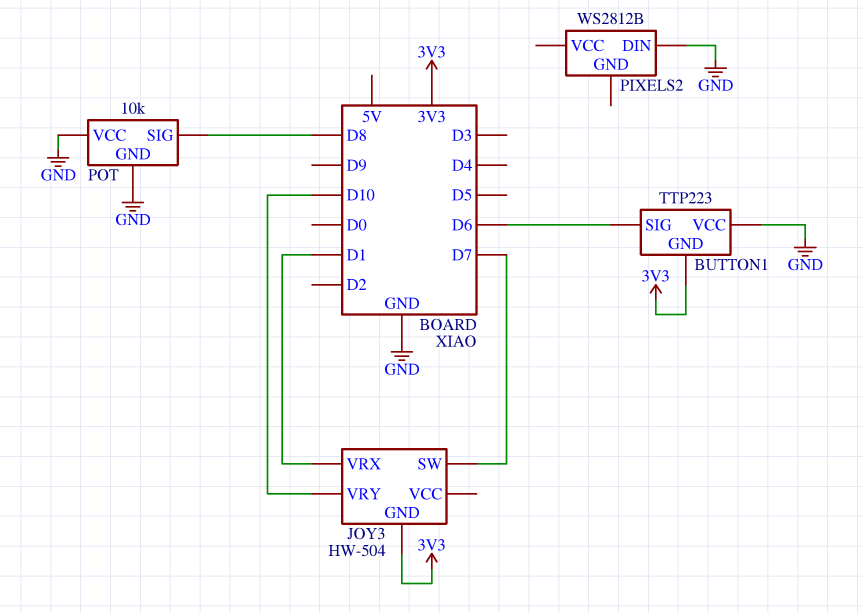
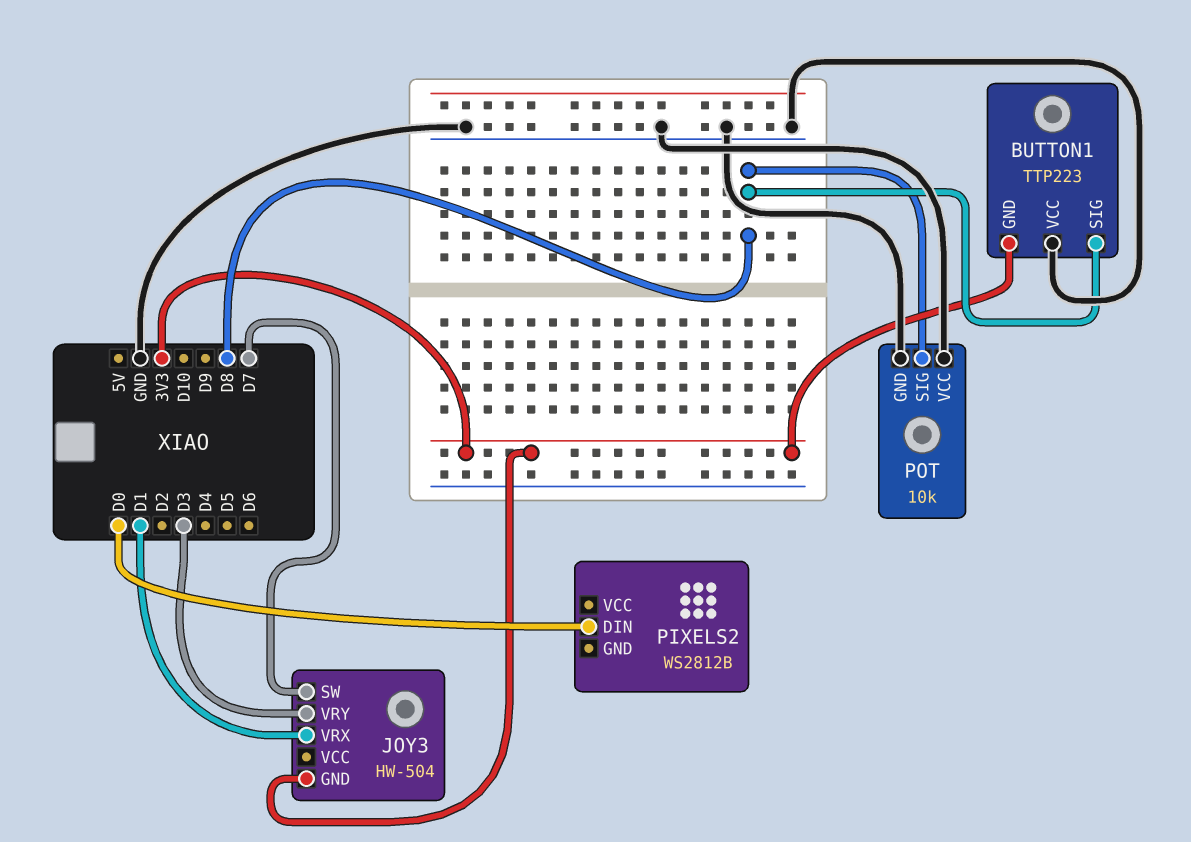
BUTTON1 pin SIG: D6 -> D8
JOY3 pin VRY: D10 -> D3
PIXELS2 pin DIN: GND -> D0

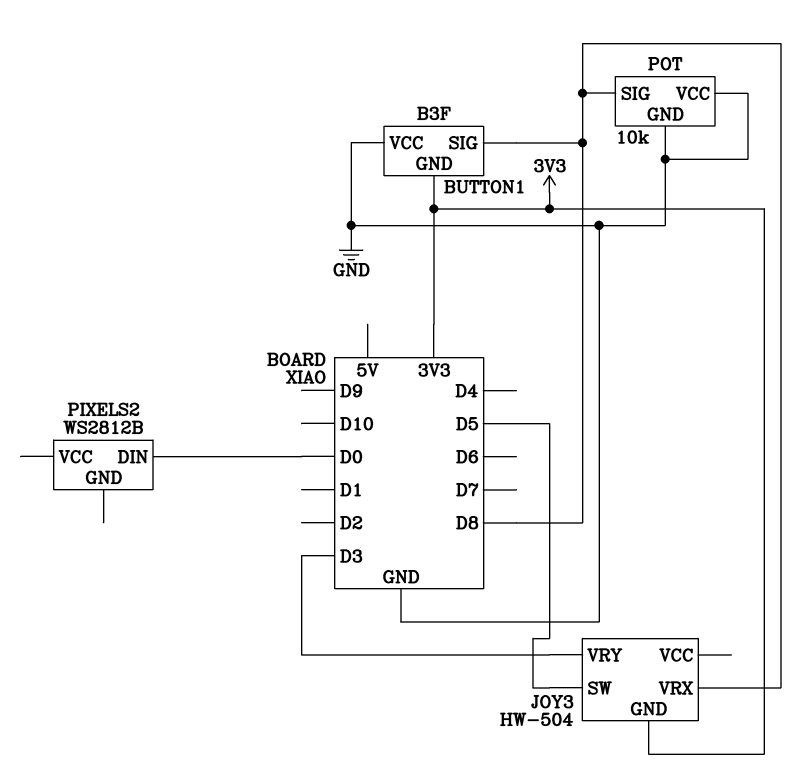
BUTTON1: TTP223 -> B3F
JOY3 pin SW: D7 -> D5
JOY3 pin VRX: D1 -> D8

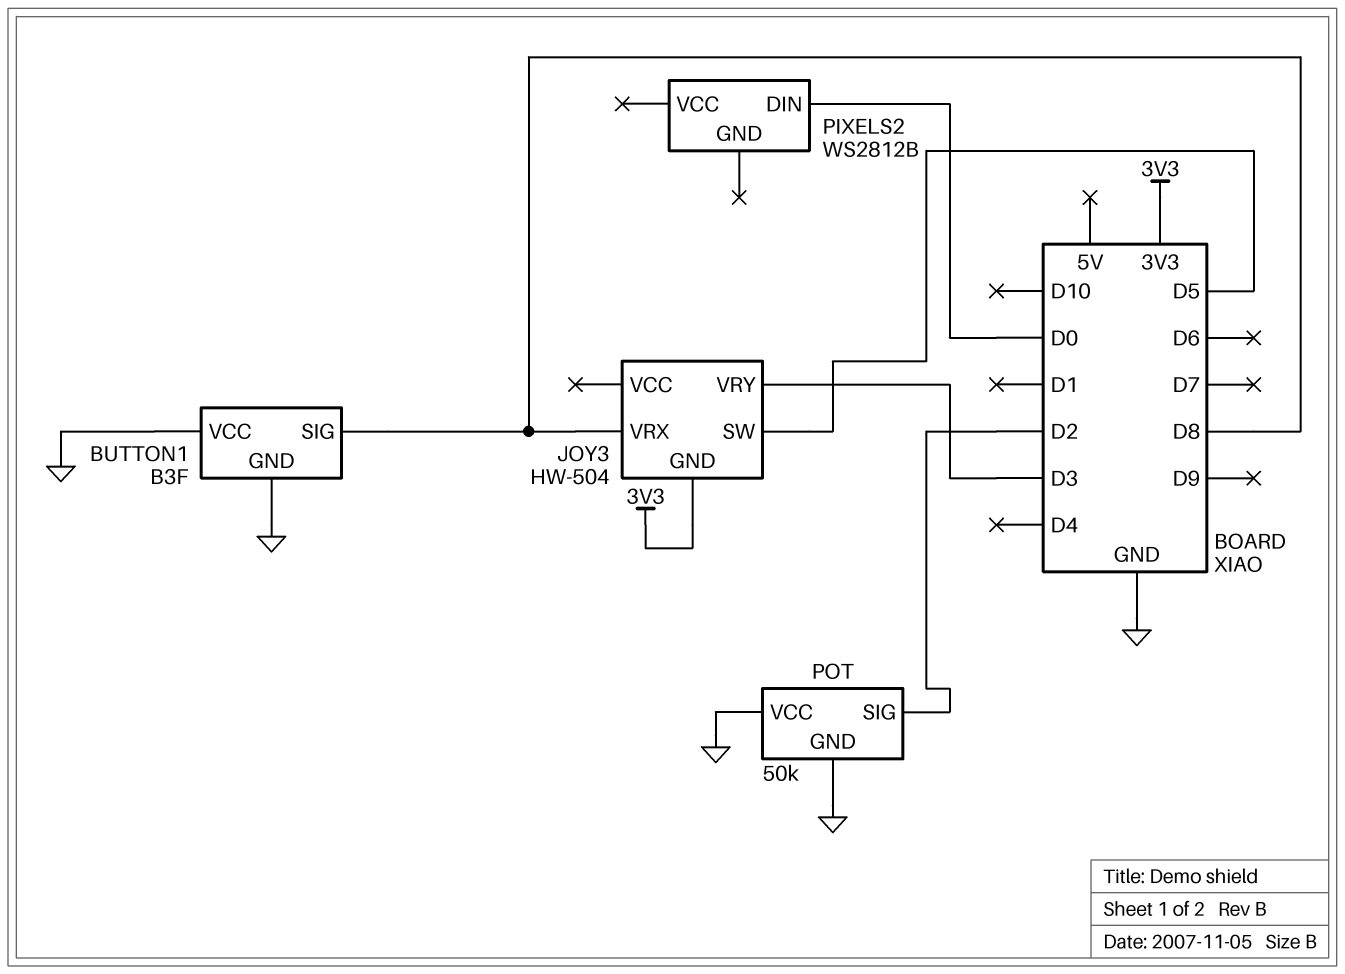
BUTTON1 pin GND: 3V3 -> GND
POT: 10k -> 50k
POT pin SIG: D8 -> D2

